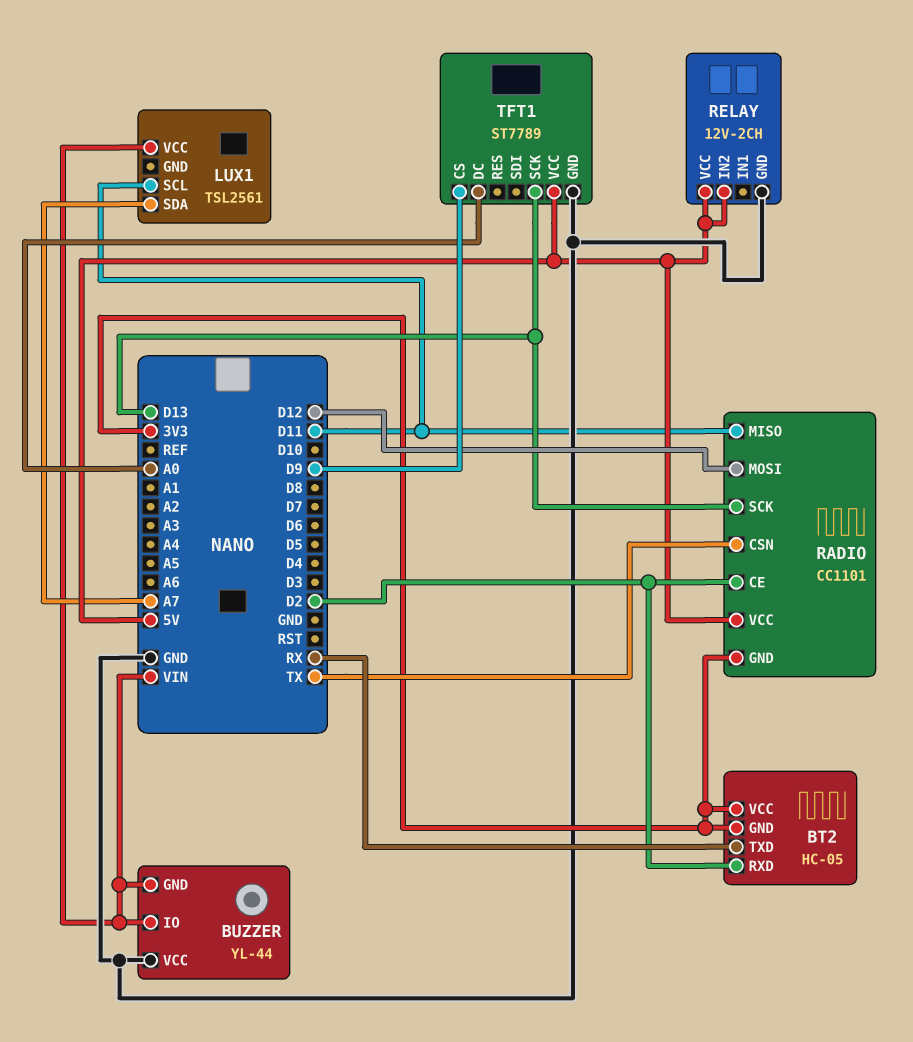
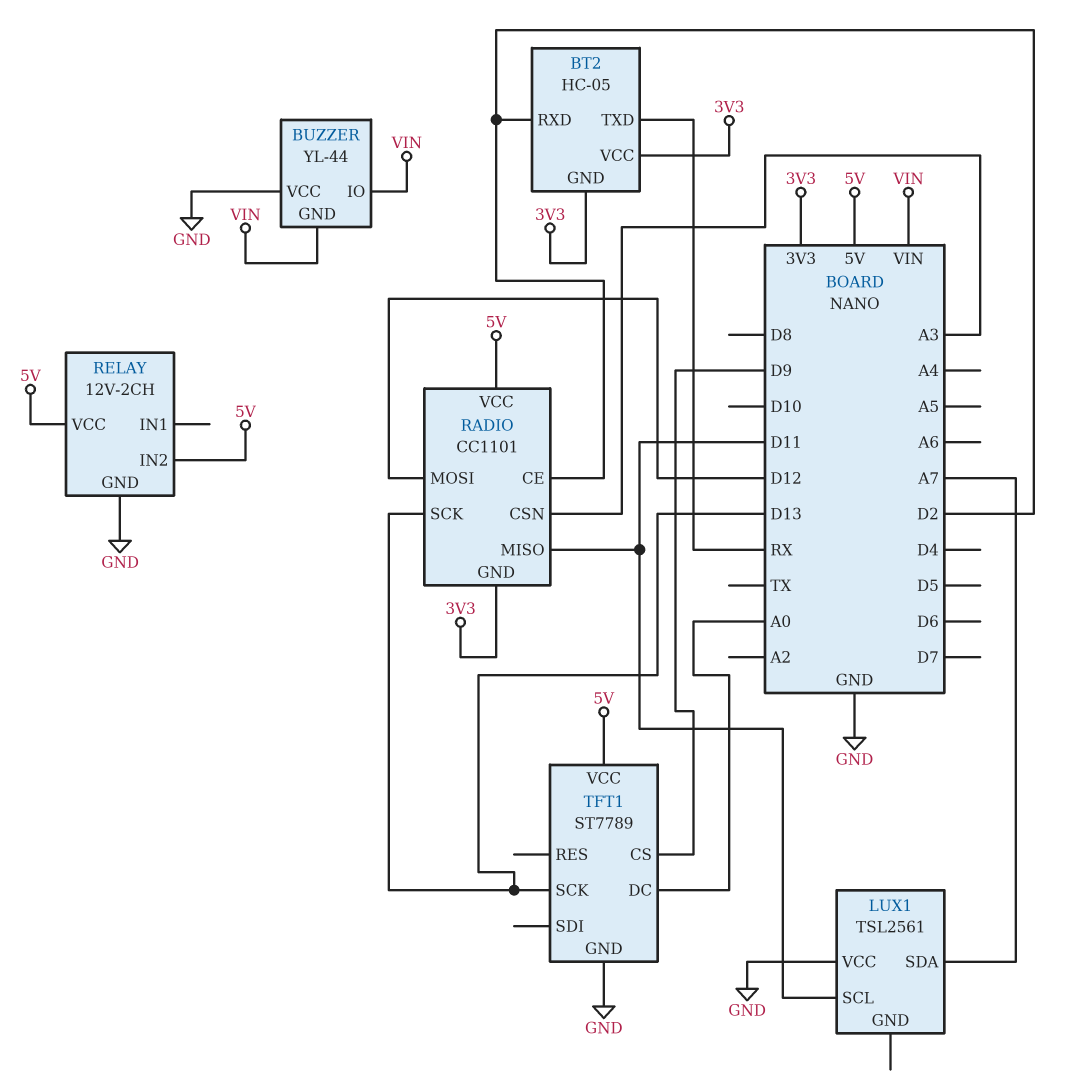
LUX1 pin VCC: VIN -> GND
RADIO pin CSN: TX -> A3

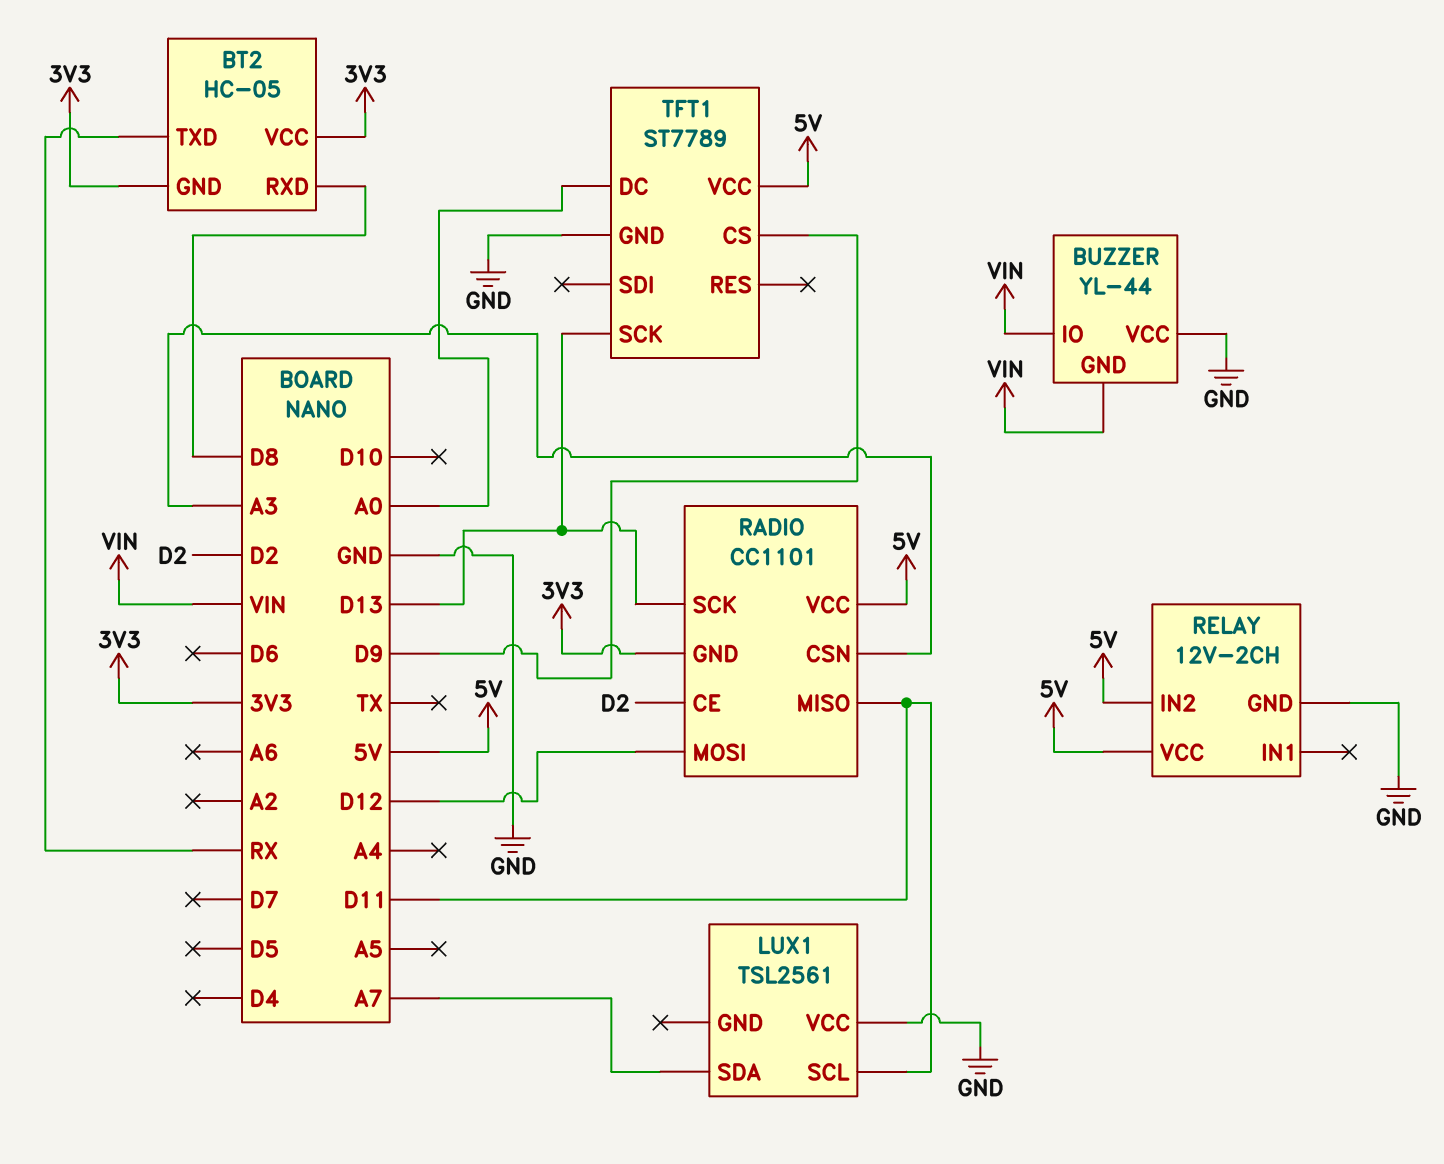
BT2 pin RXD: D2 -> D8

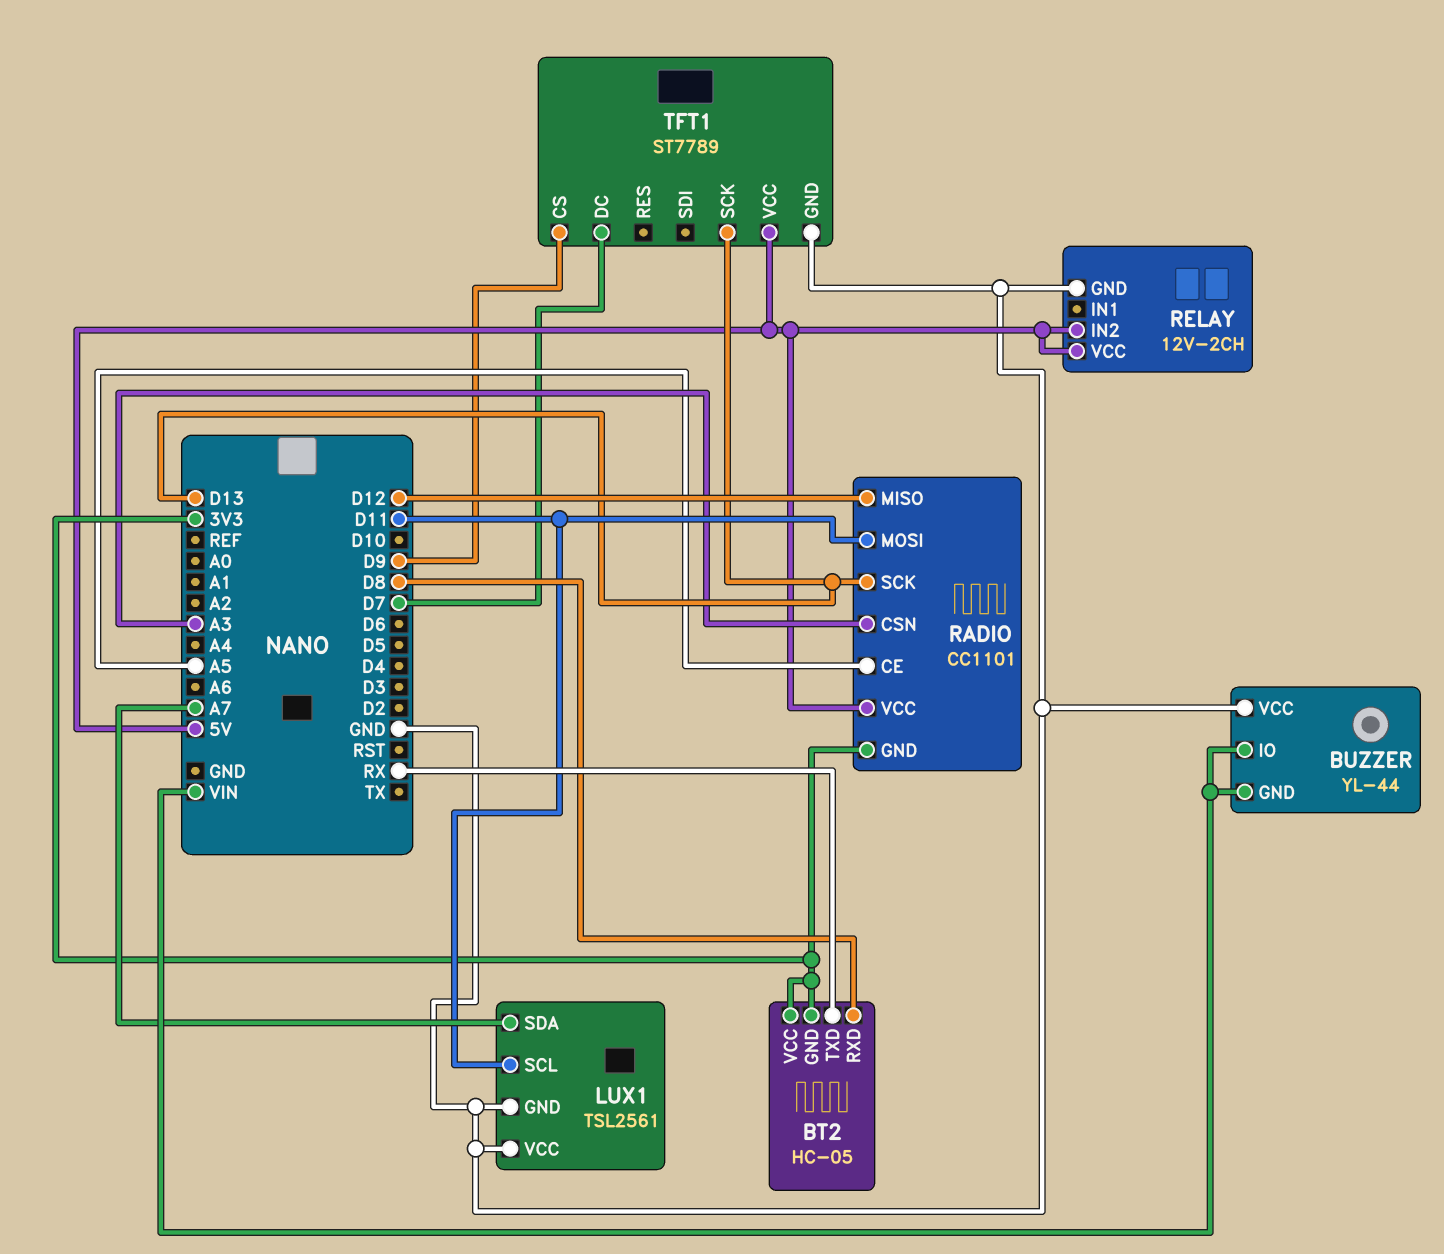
LUX1 pin GND: none -> GND
RADIO pin CE: D2 -> A5
RADIO pin MISO: D11 -> D12
RADIO pin MOSI: D12 -> D11
TFT1 pin DC: A0 -> D7

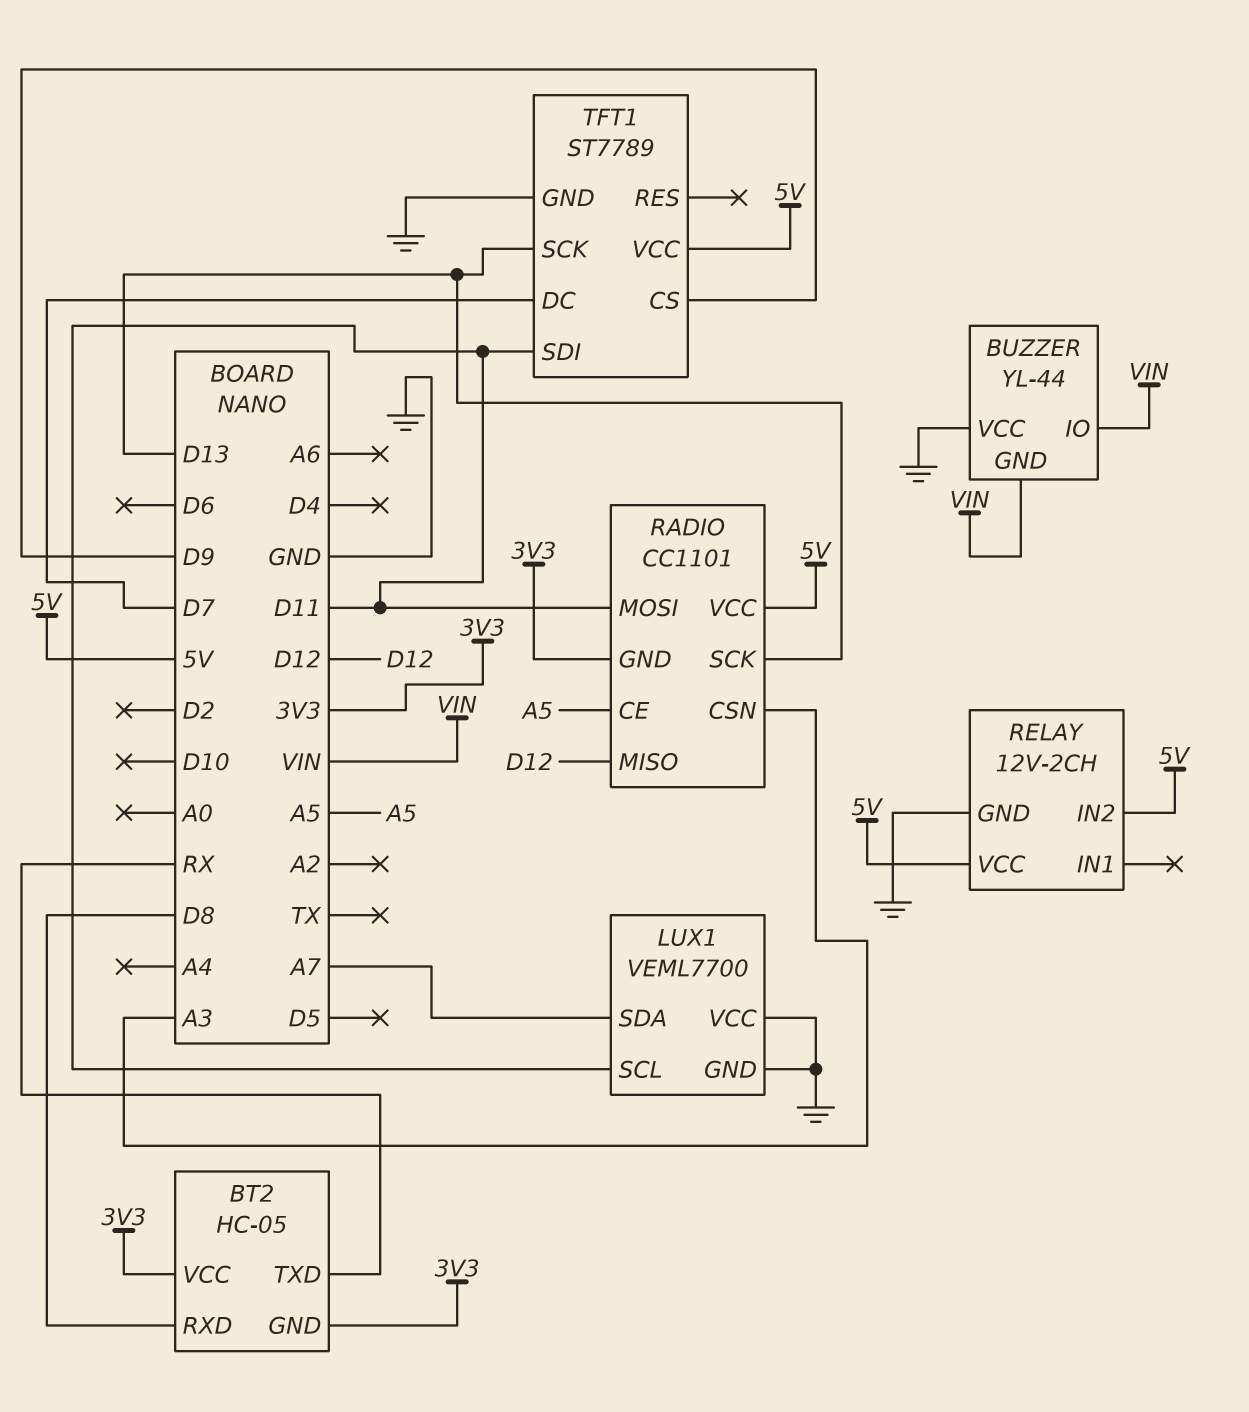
LUX1: TSL2561 -> VEML7700
TFT1 pin SDI: none -> D11

